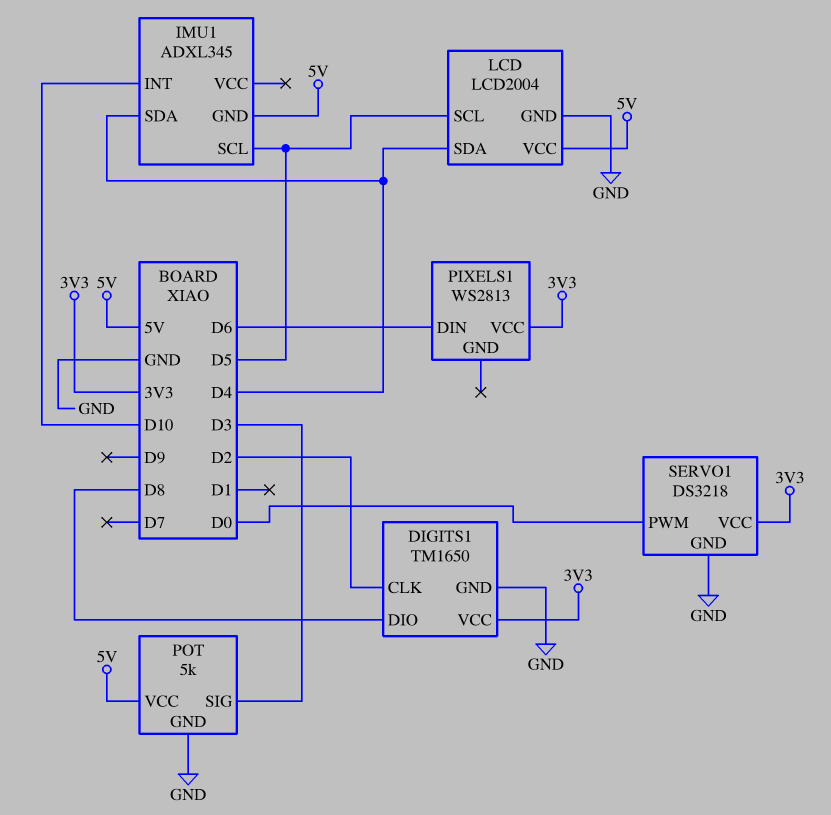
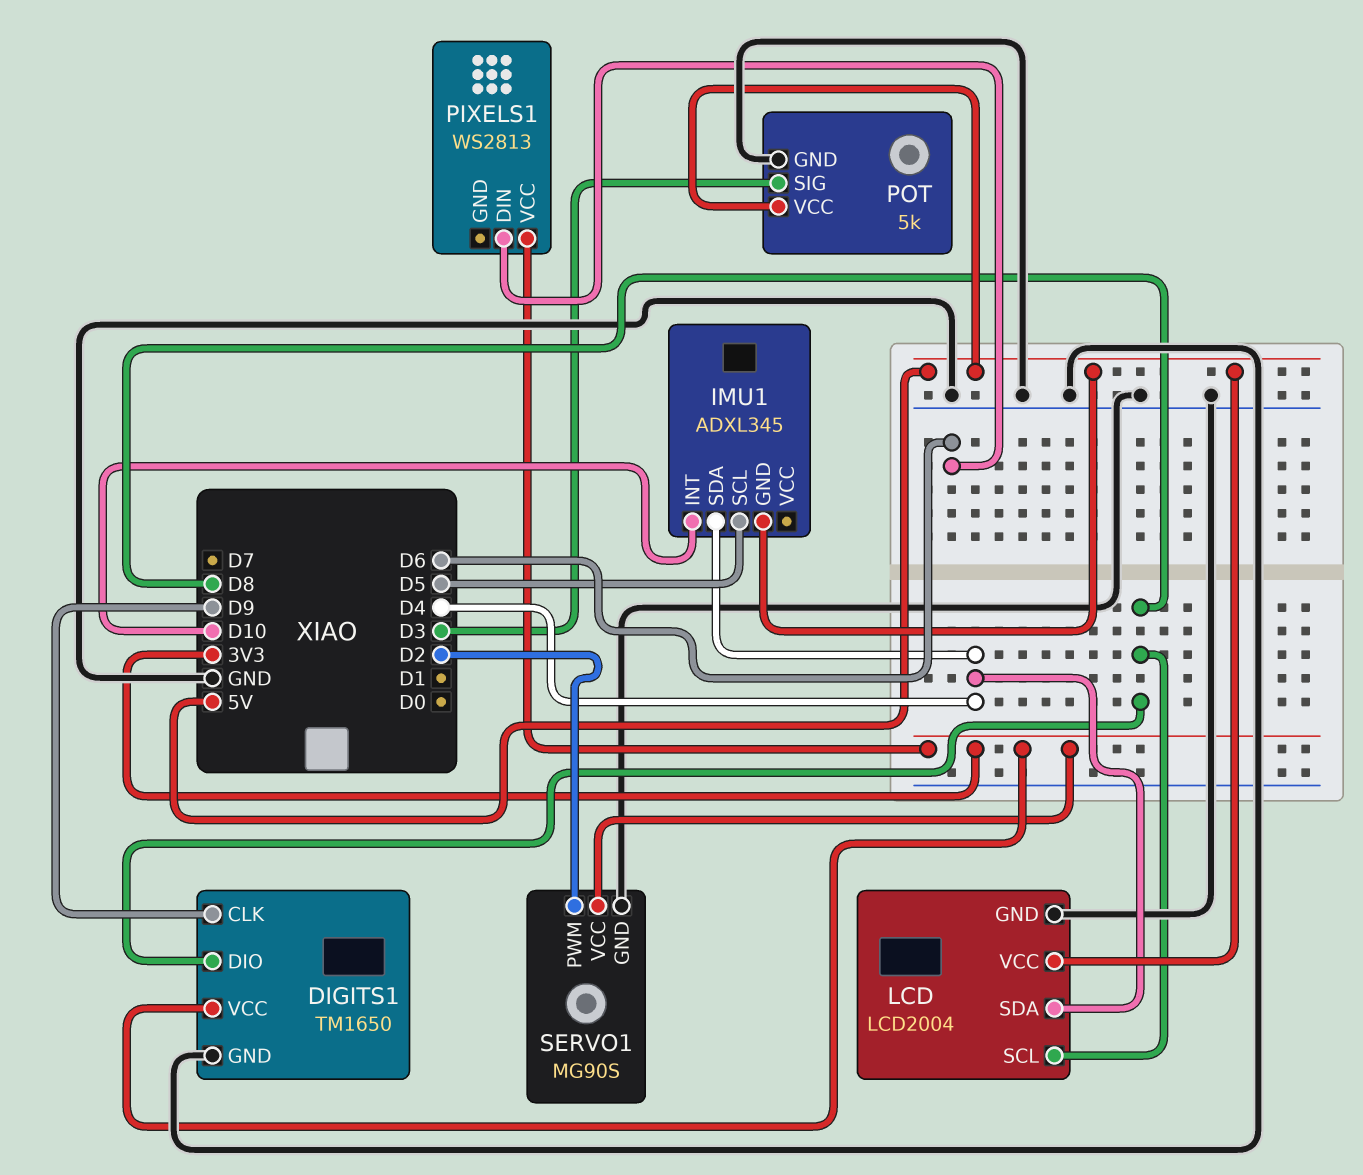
DIGITS1 pin CLK: D2 -> D9
LCD pin SCL: D5 -> D8
SERVO1: DS3218 -> MG90S
SERVO1 pin PWM: D0 -> D2

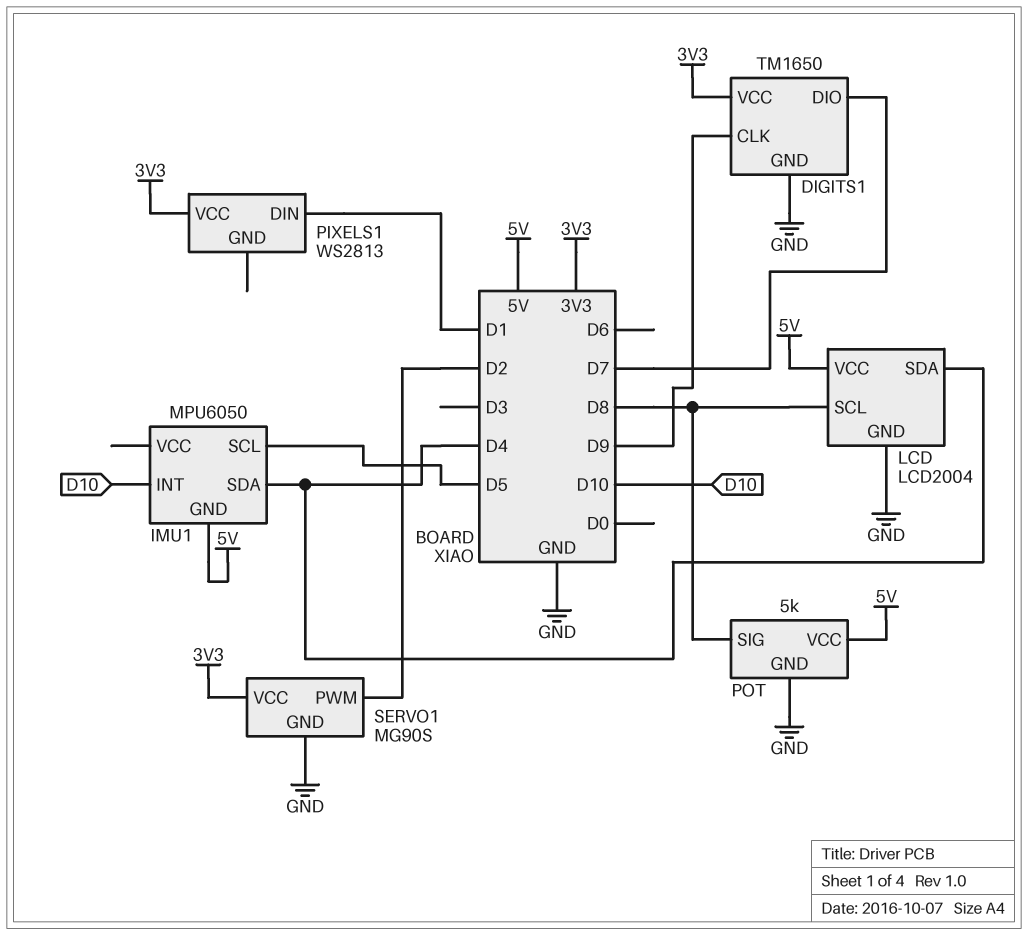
DIGITS1 pin DIO: D8 -> D7
IMU1: ADXL345 -> MPU6050
PIXELS1 pin DIN: D6 -> D1
POT pin SIG: D3 -> D8

